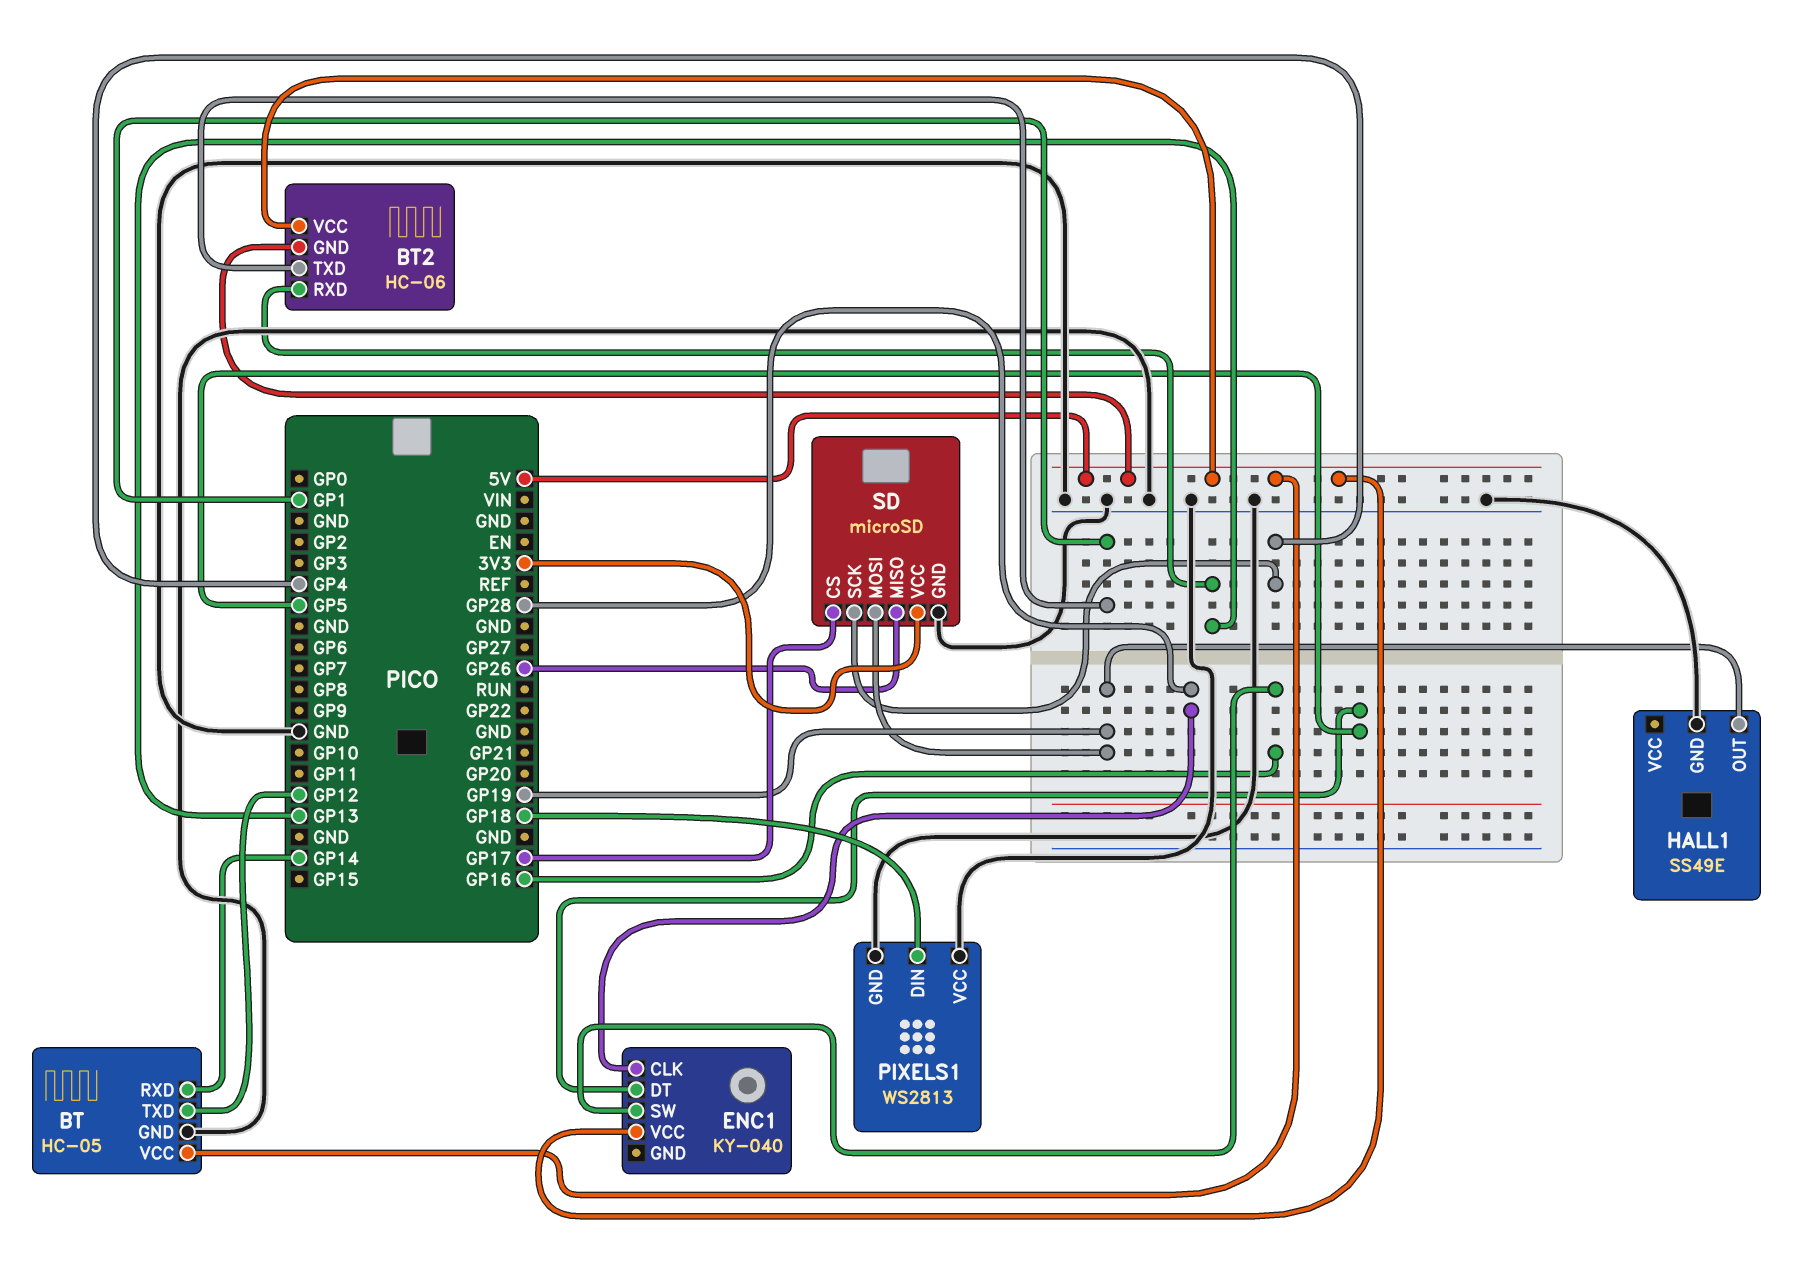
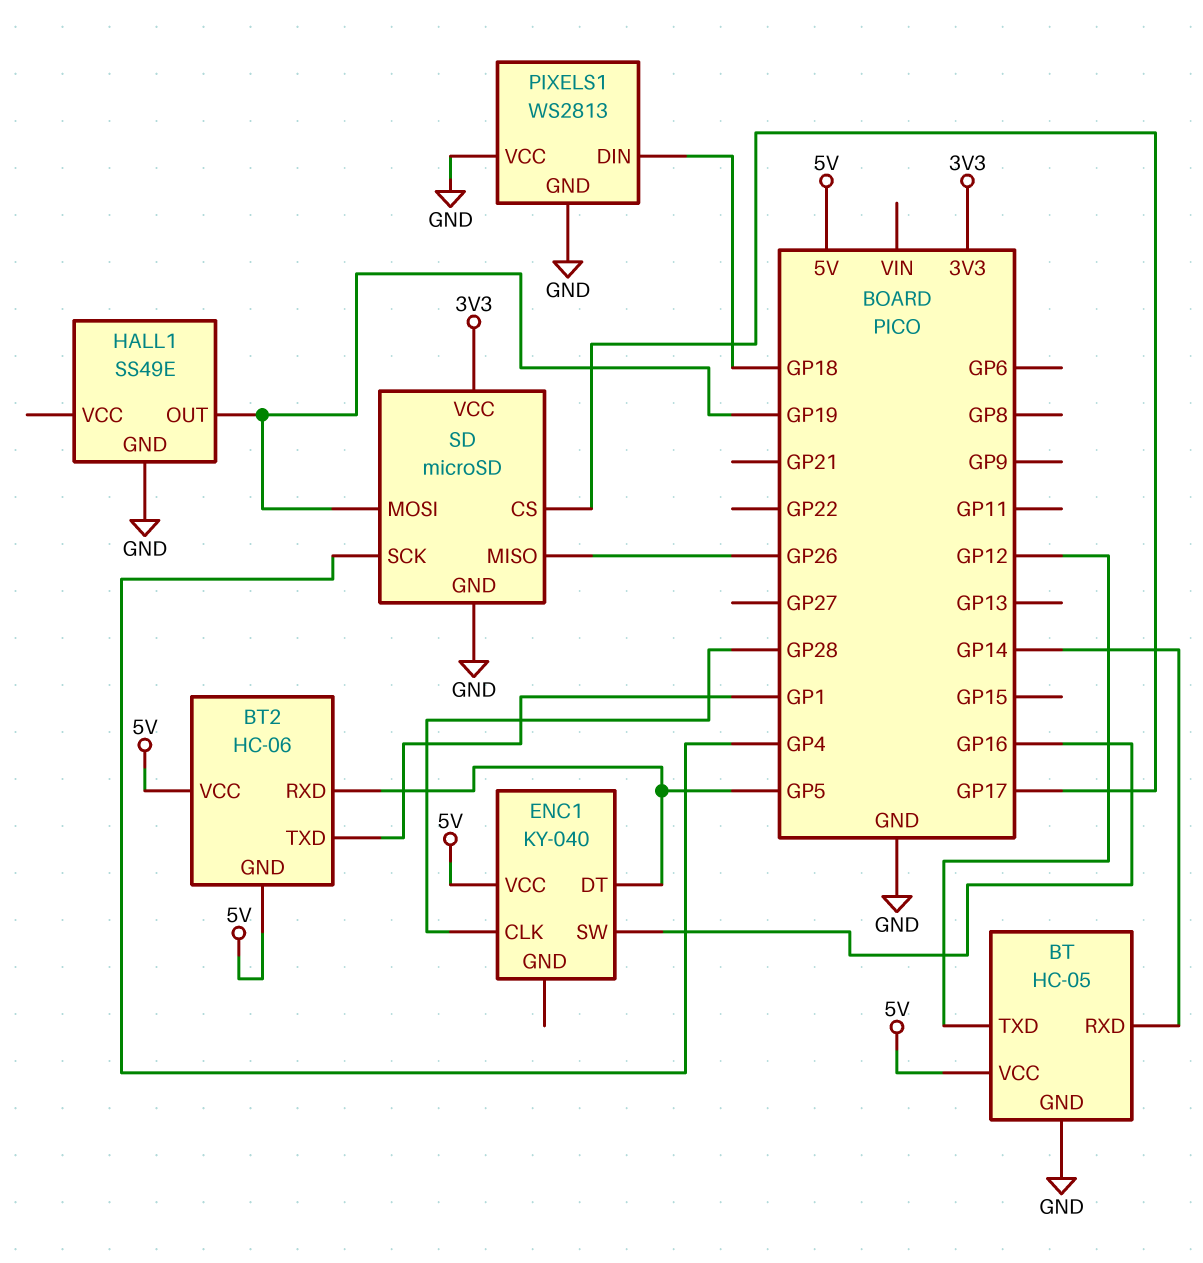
BT2 pin RXD: GP13 -> GP5

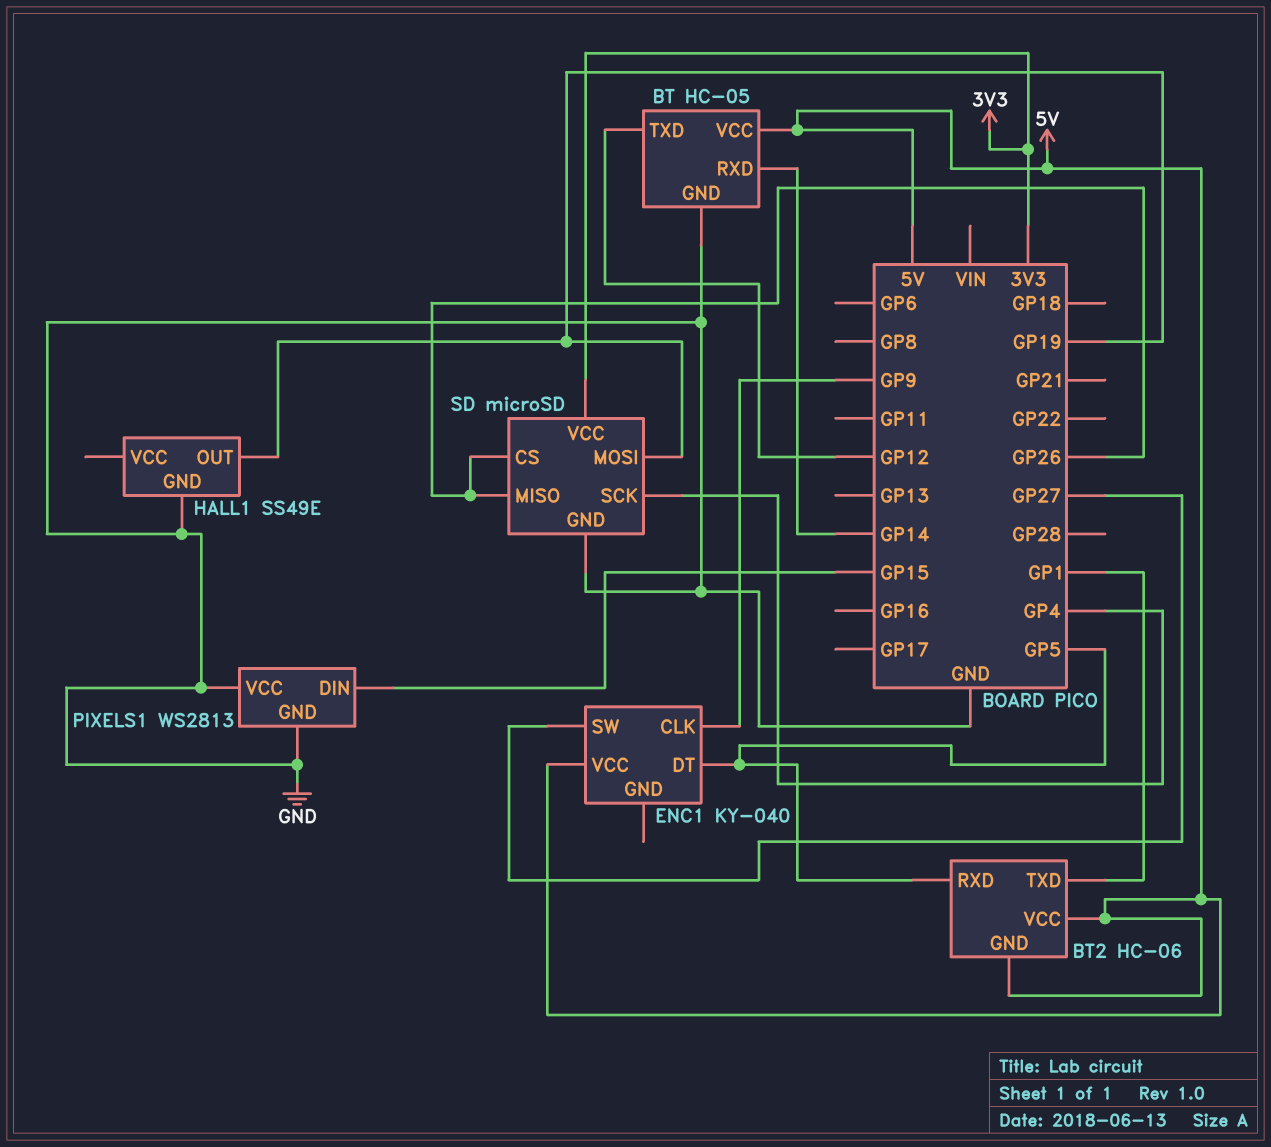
ENC1 pin CLK: GP28 -> GP9
ENC1 pin SW: GP16 -> GP27
PIXELS1 pin DIN: GP18 -> GP15
SD pin CS: GP17 -> GP26

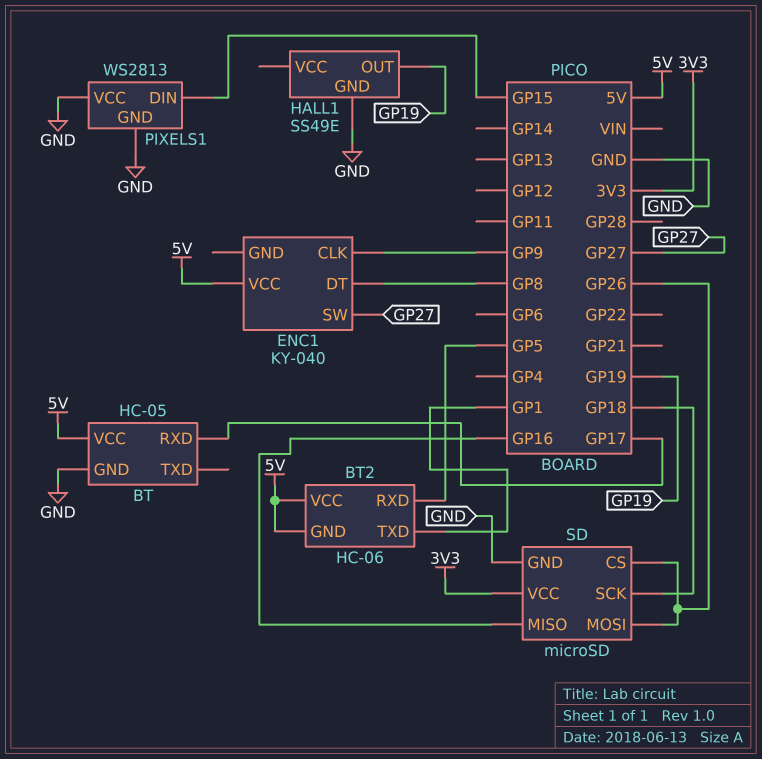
BT pin RXD: GP14 -> GP17
BT pin TXD: GP12 -> none
ENC1 pin DT: GP5 -> GP8
SD pin MISO: GP26 -> GP16
SD pin MOSI: GP19 -> GP26
SD pin SCK: GP4 -> GP18

